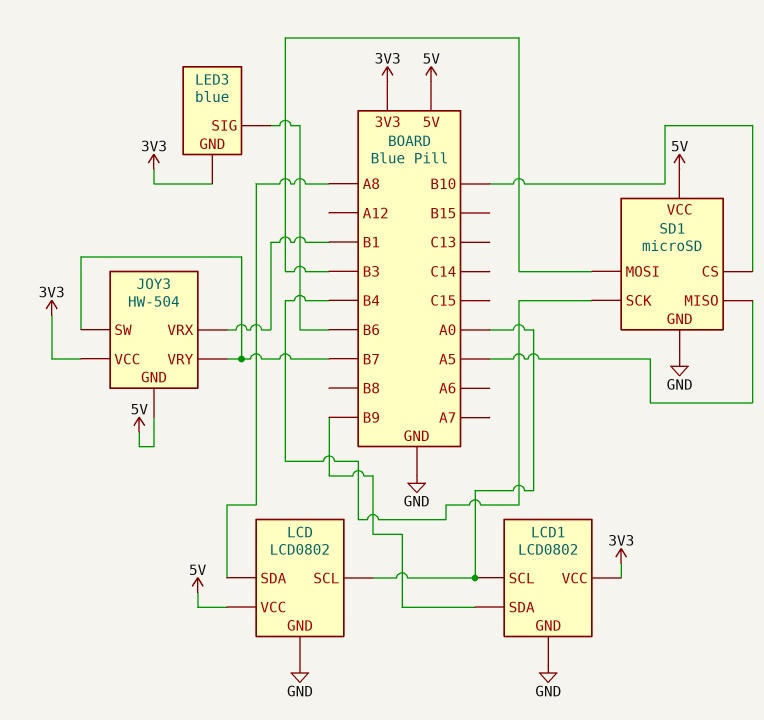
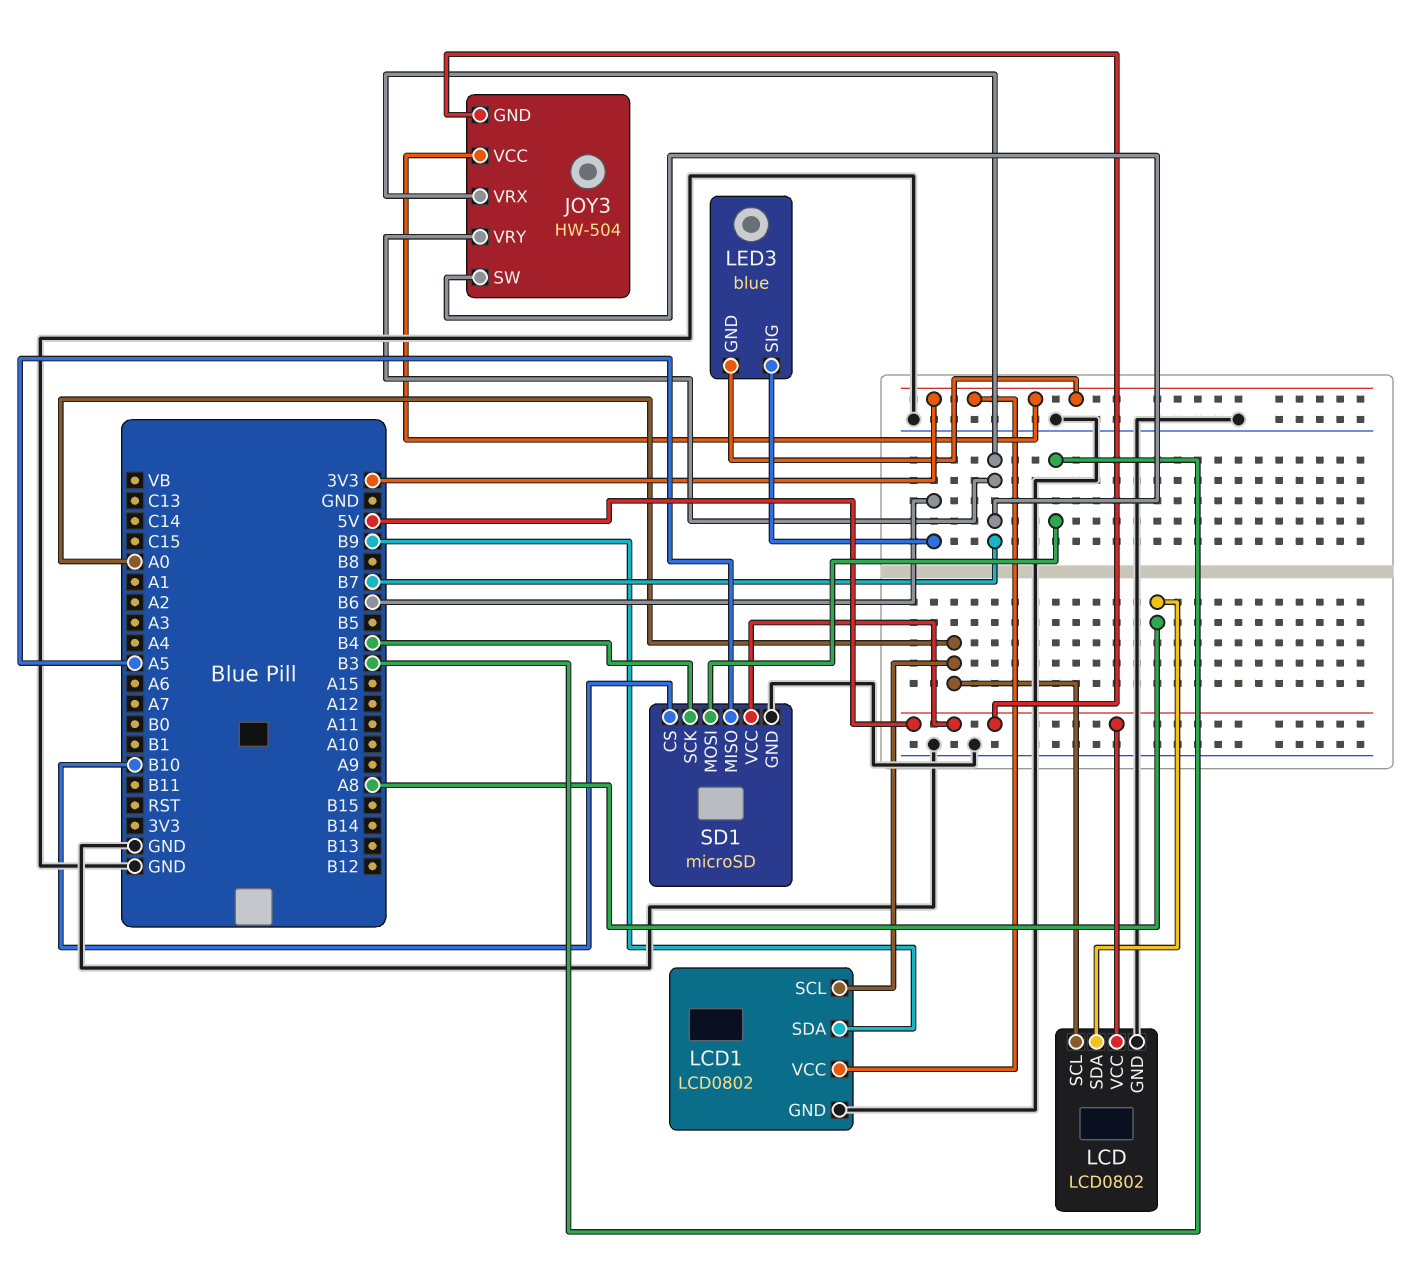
JOY3 pin VRX: B1 -> B7

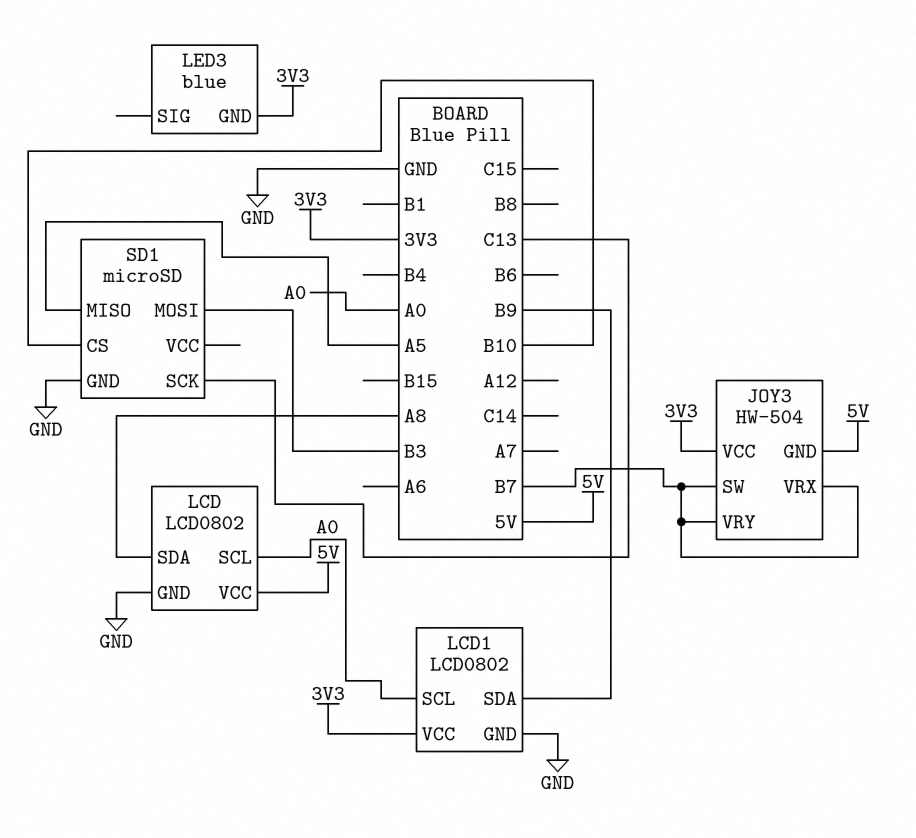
LED3 pin SIG: B6 -> none
SD1 pin SCK: B4 -> C13
SD1 pin VCC: 5V -> none

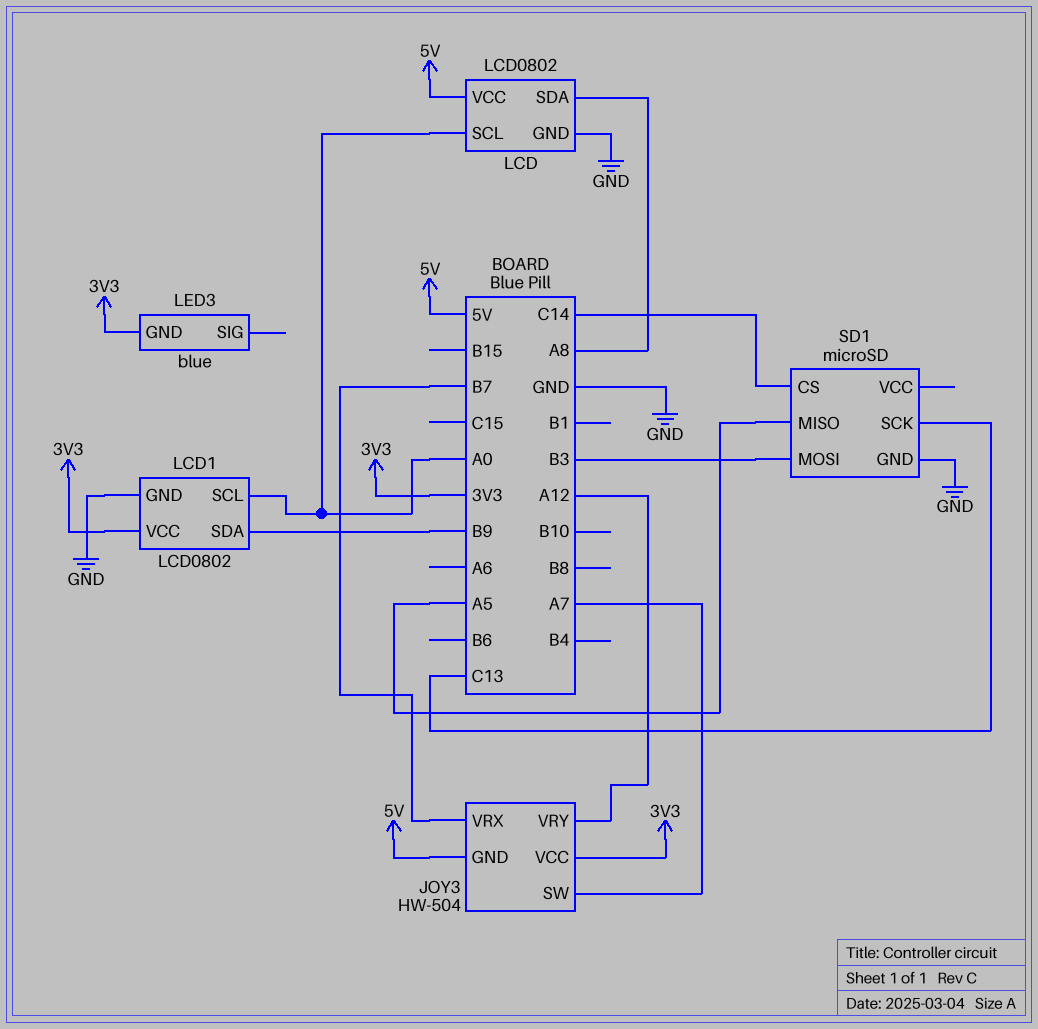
JOY3 pin SW: B7 -> A7
JOY3 pin VRY: B7 -> A12
SD1 pin CS: B10 -> C14

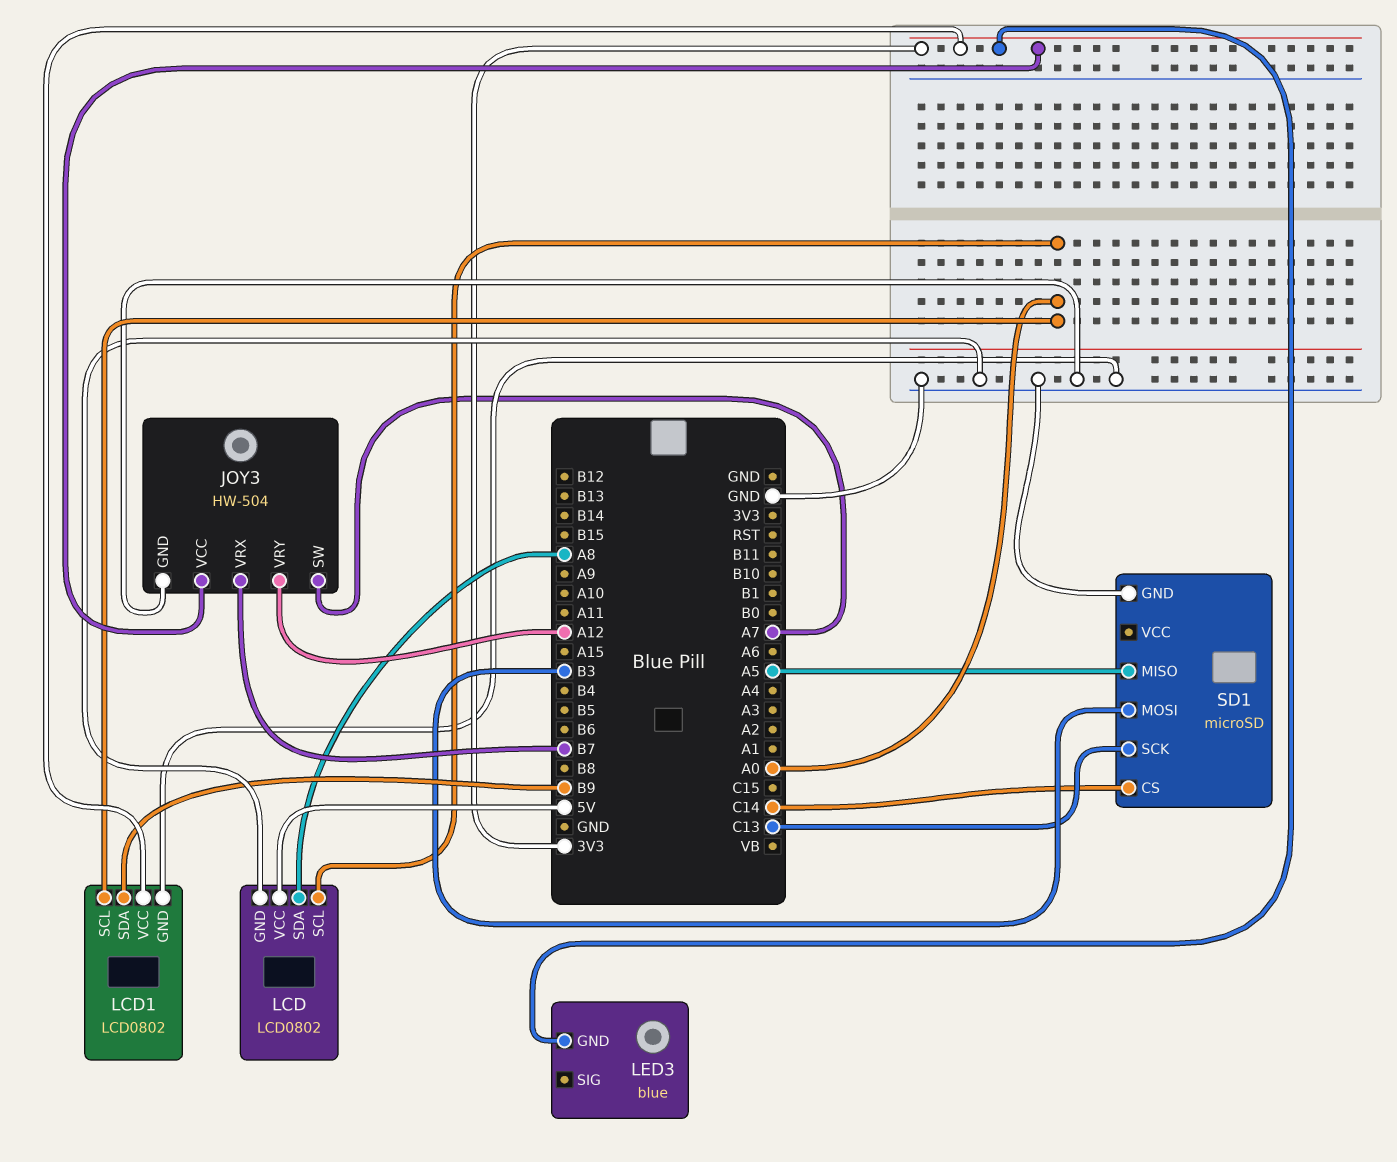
JOY3 pin GND: 5V -> GND

